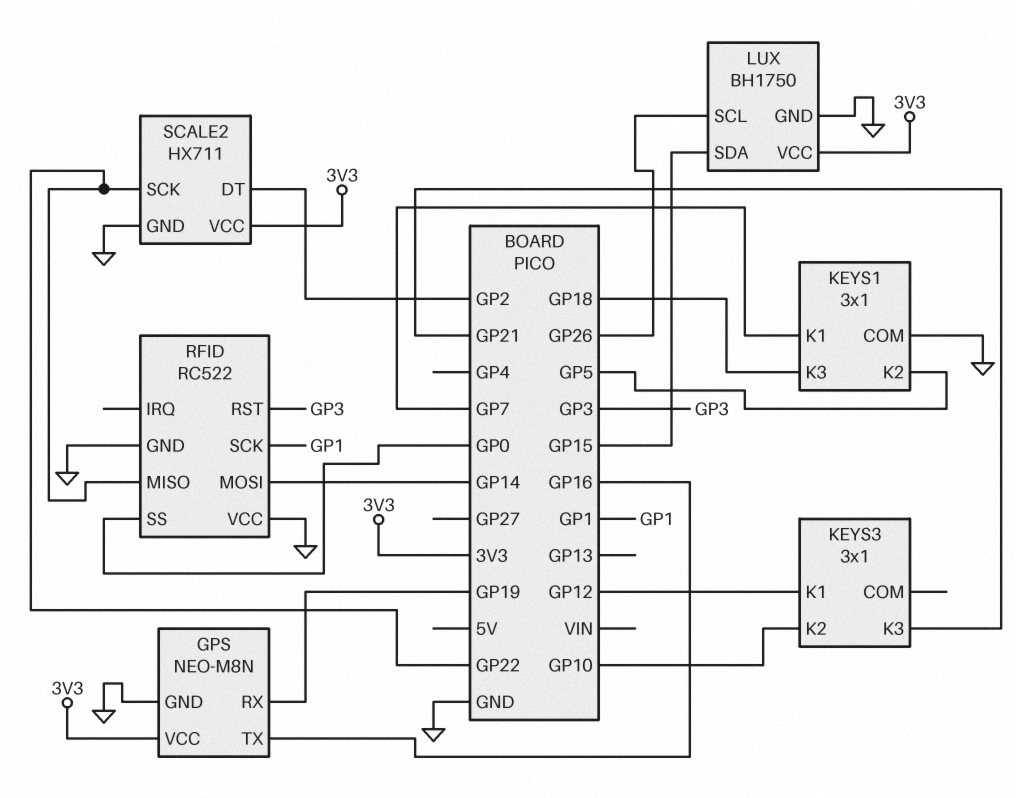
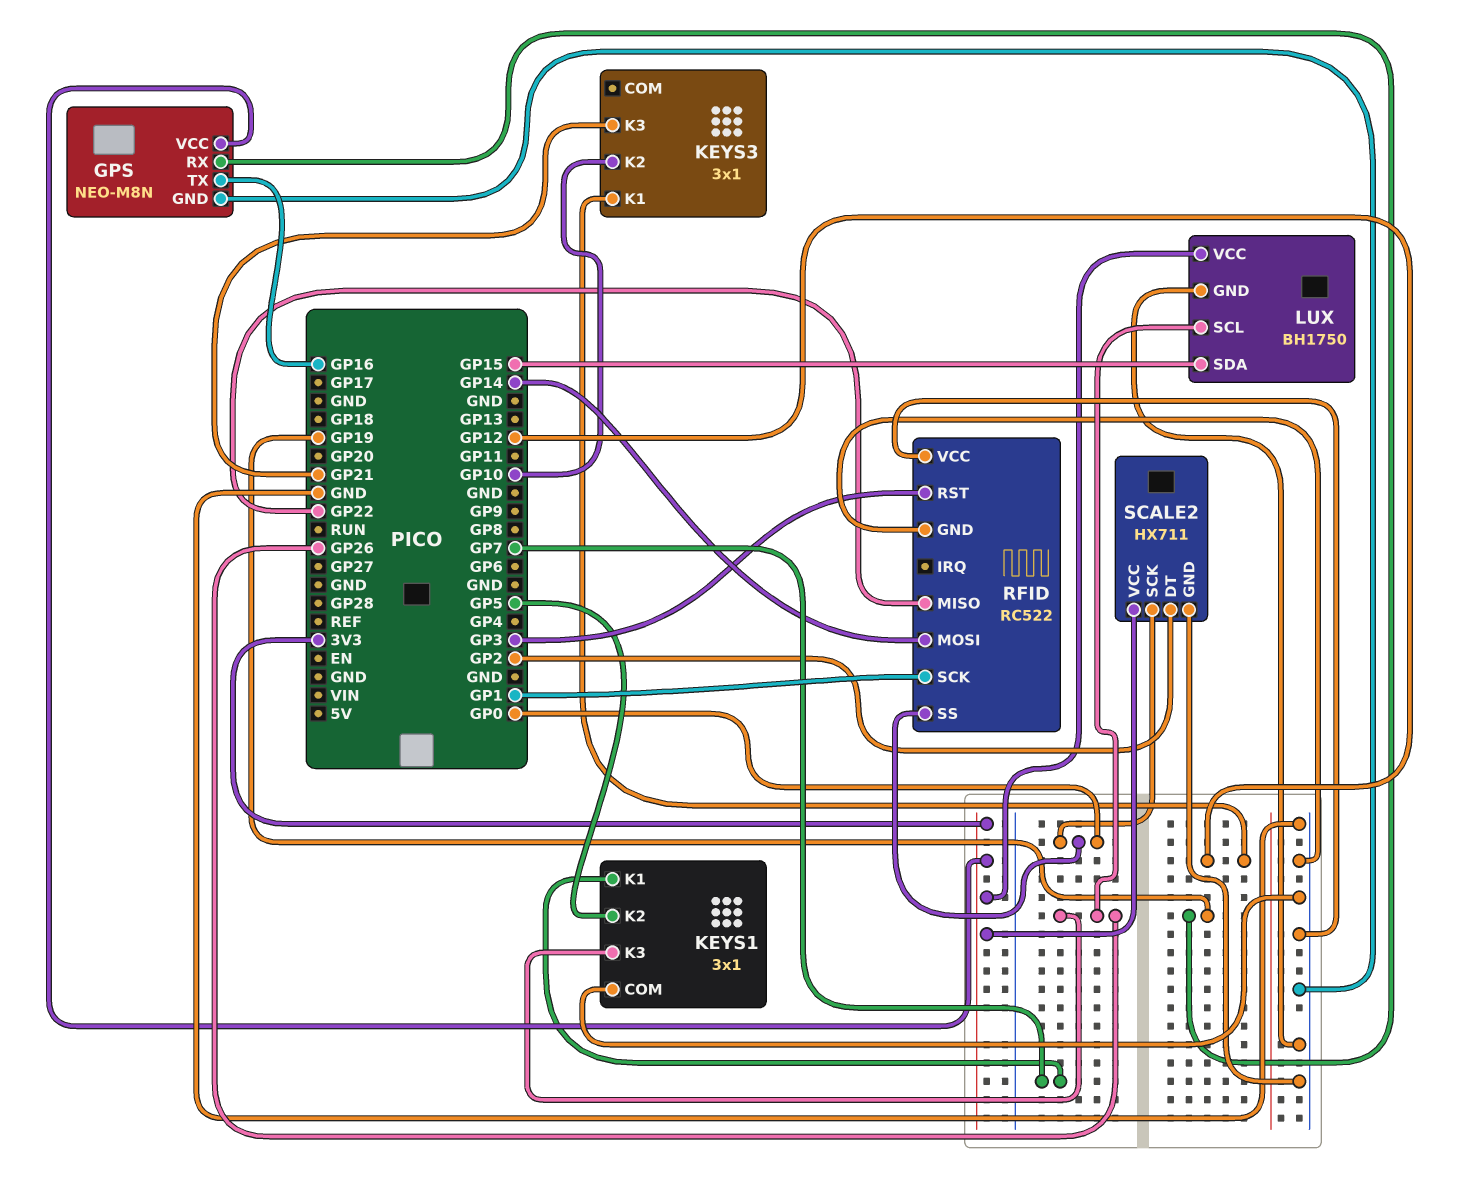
KEYS1 pin K3: GP18 -> GP26
SCALE2 pin SCK: GP22 -> GP0

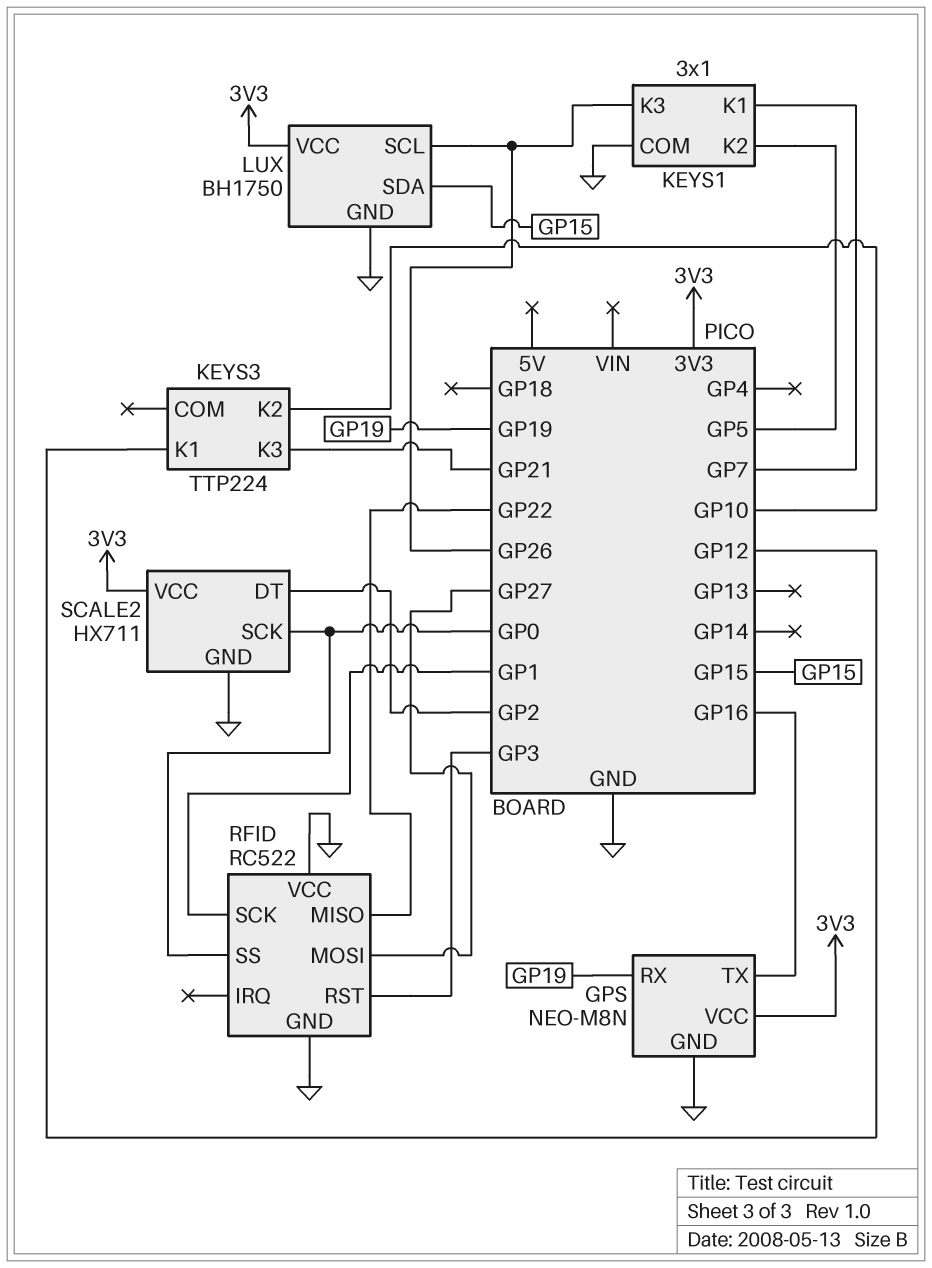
KEYS3: 3x1 -> TTP224
RFID pin MOSI: GP14 -> GP27

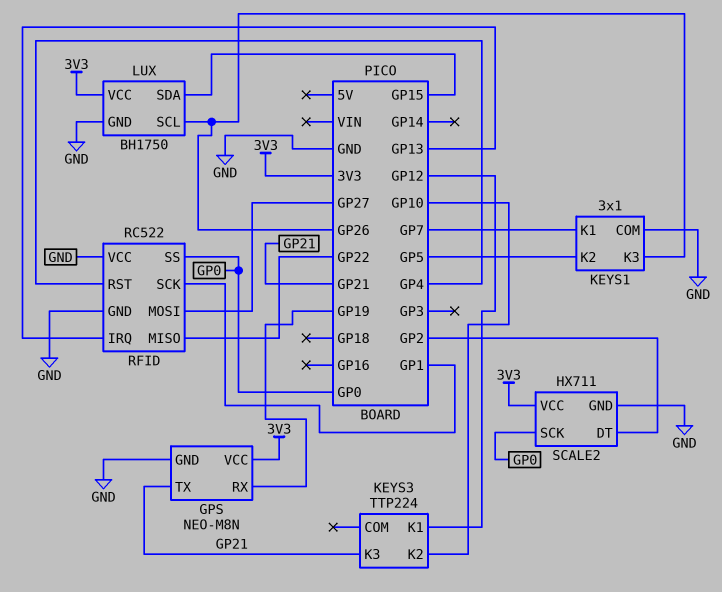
GPS pin TX: GP16 -> GP21
RFID pin IRQ: none -> GP13
RFID pin RST: GP3 -> GP4

